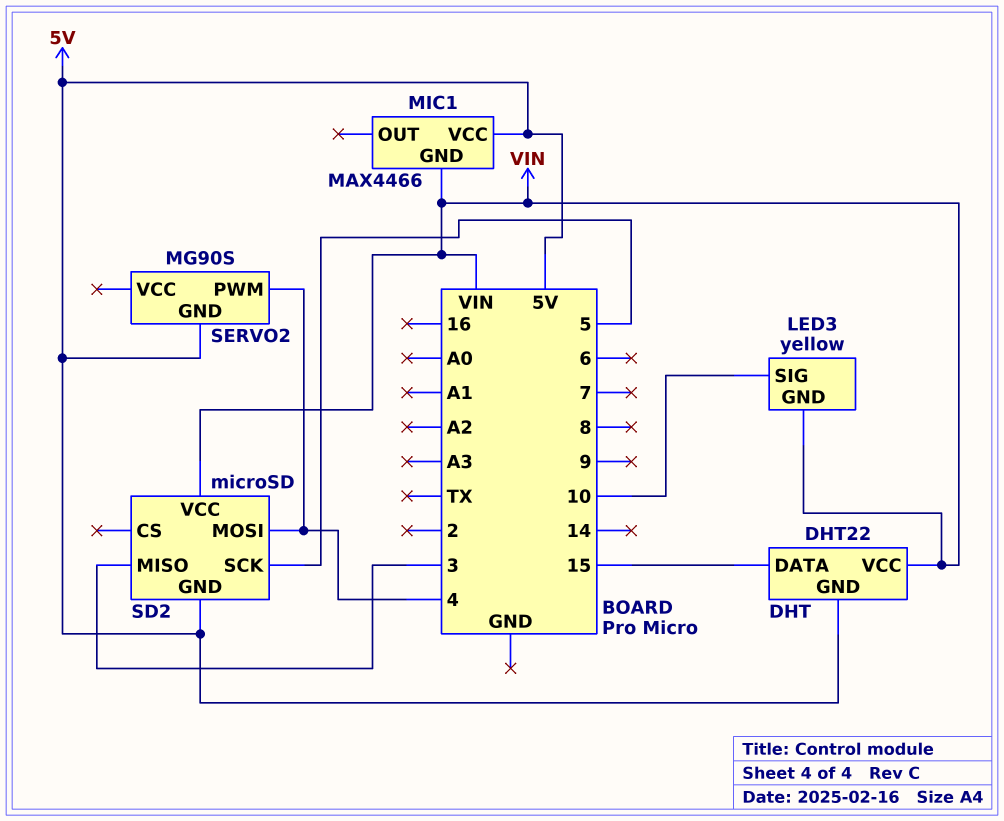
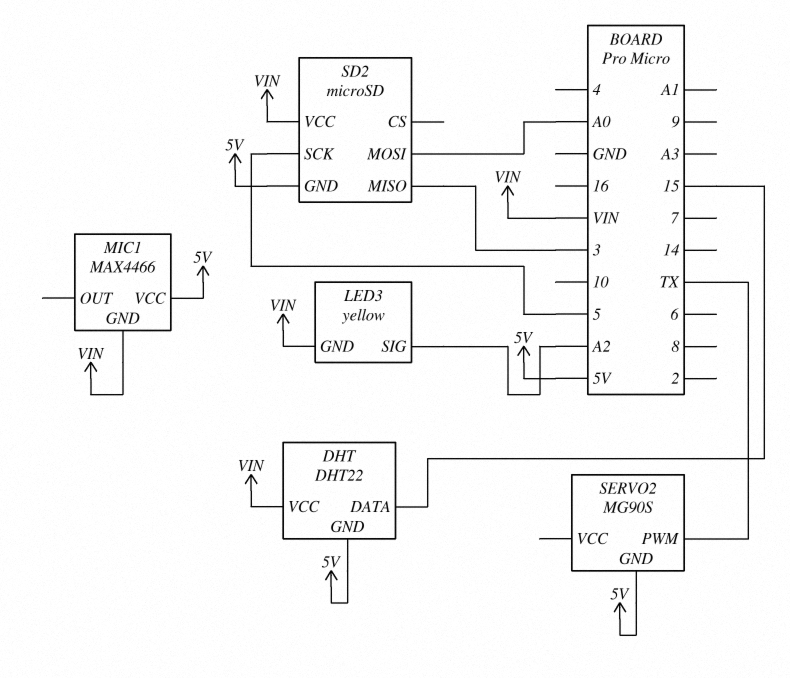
LED3 pin SIG: 10 -> A2
SD2 pin MOSI: 4 -> A0
SERVO2 pin PWM: 4 -> TX

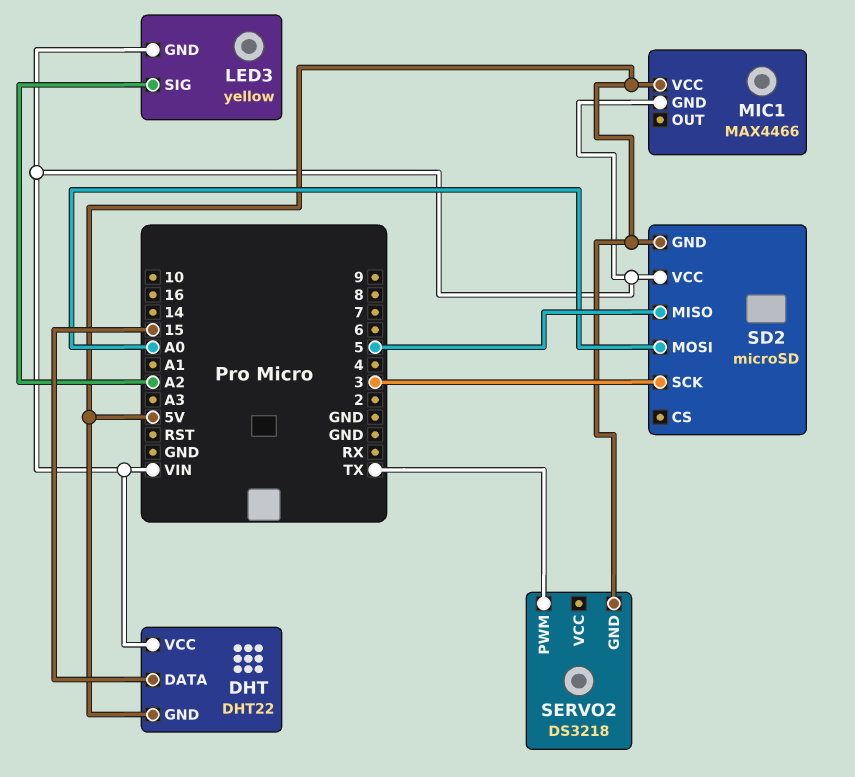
SD2 pin MISO: 3 -> 5
SD2 pin SCK: 5 -> 3
SERVO2: MG90S -> DS3218

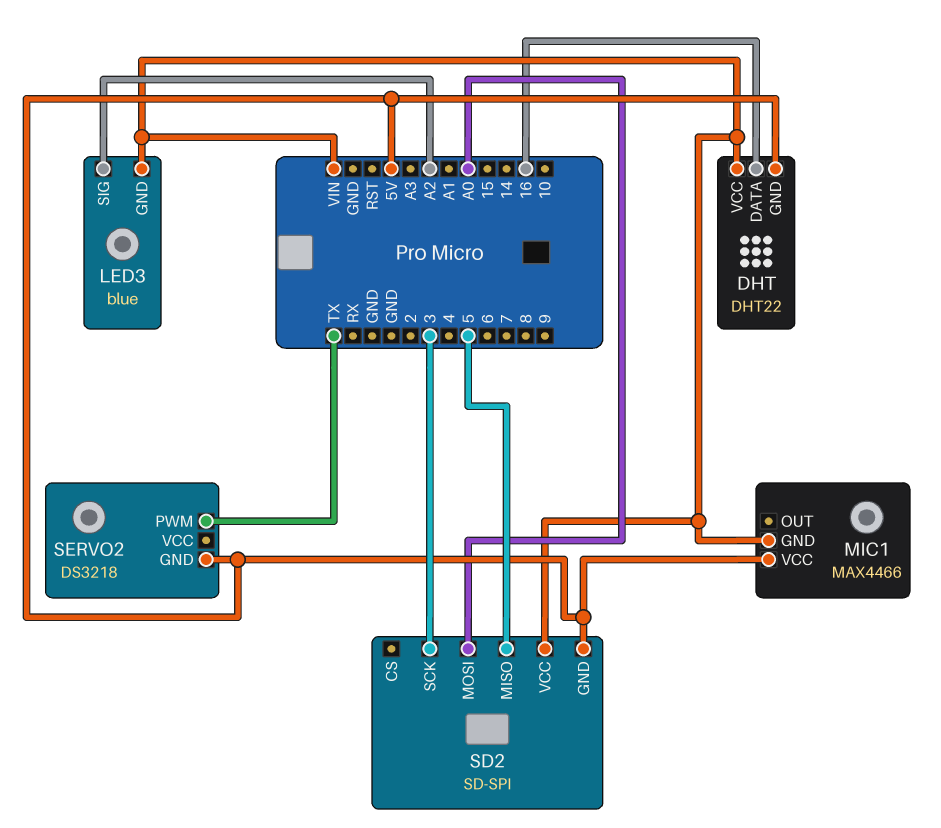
DHT pin DATA: 15 -> 16
LED3: yellow -> blue
SD2: microSD -> SD-SPI

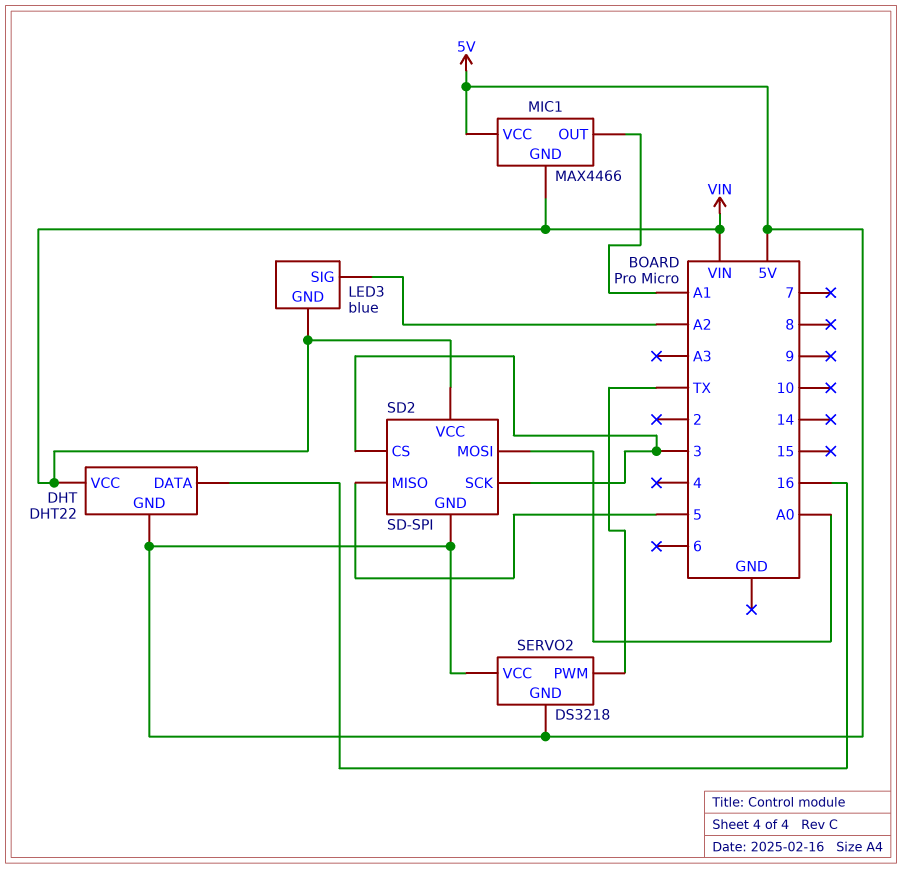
MIC1 pin OUT: none -> A1
SD2 pin CS: none -> 3
SERVO2 pin VCC: none -> 5V

